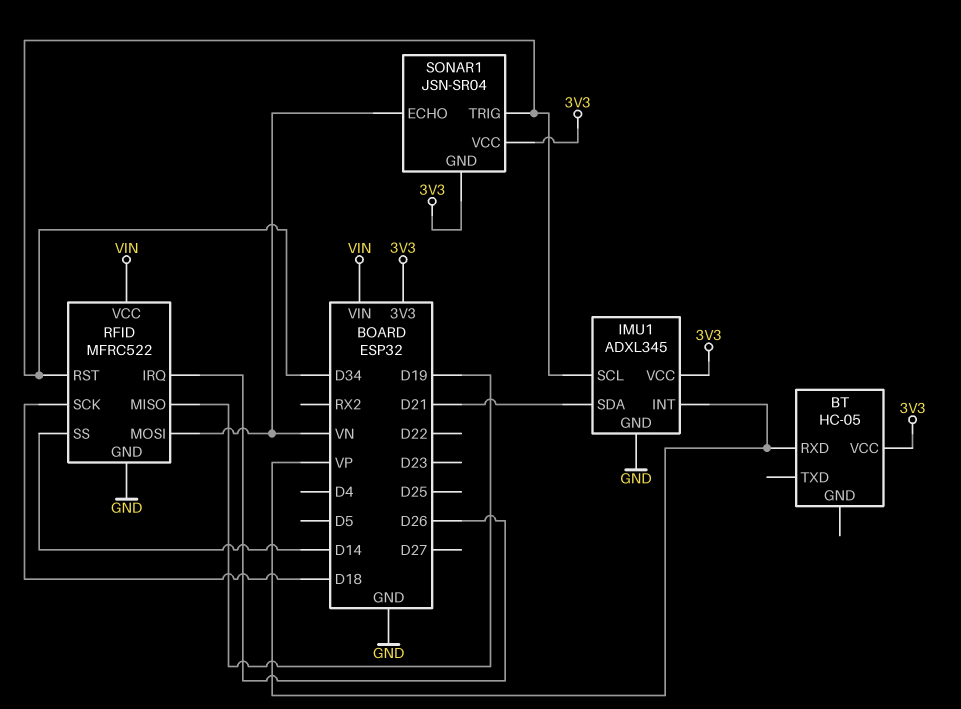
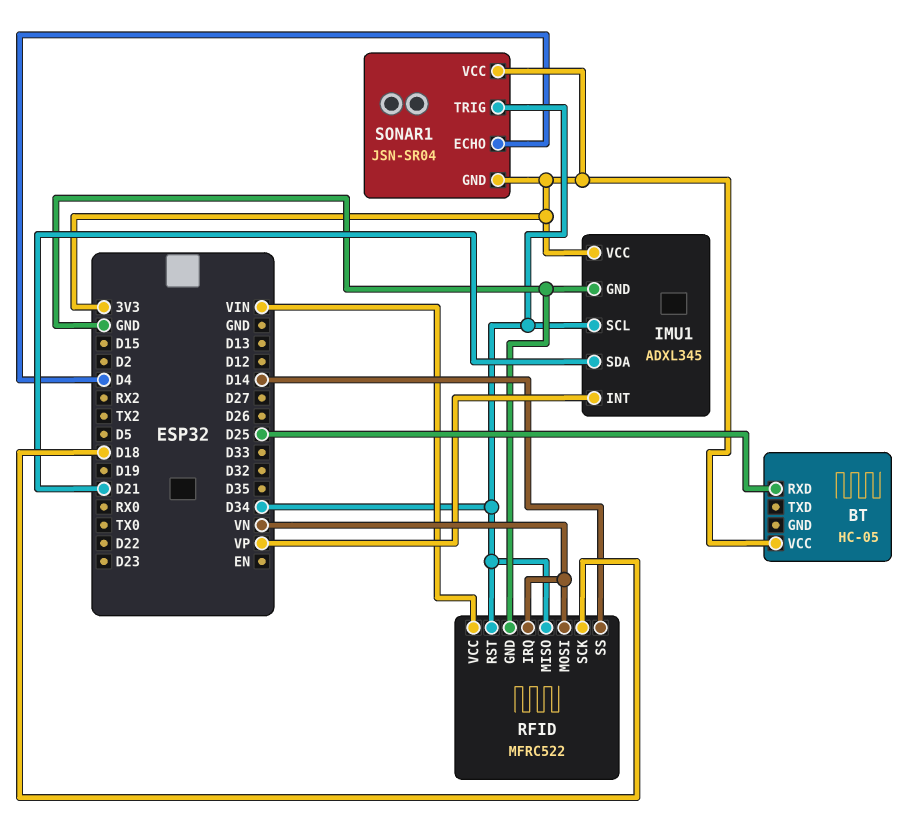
BT pin RXD: VP -> D25
RFID pin IRQ: D26 -> VN
RFID pin MISO: D19 -> D34
SONAR1 pin ECHO: VN -> D4

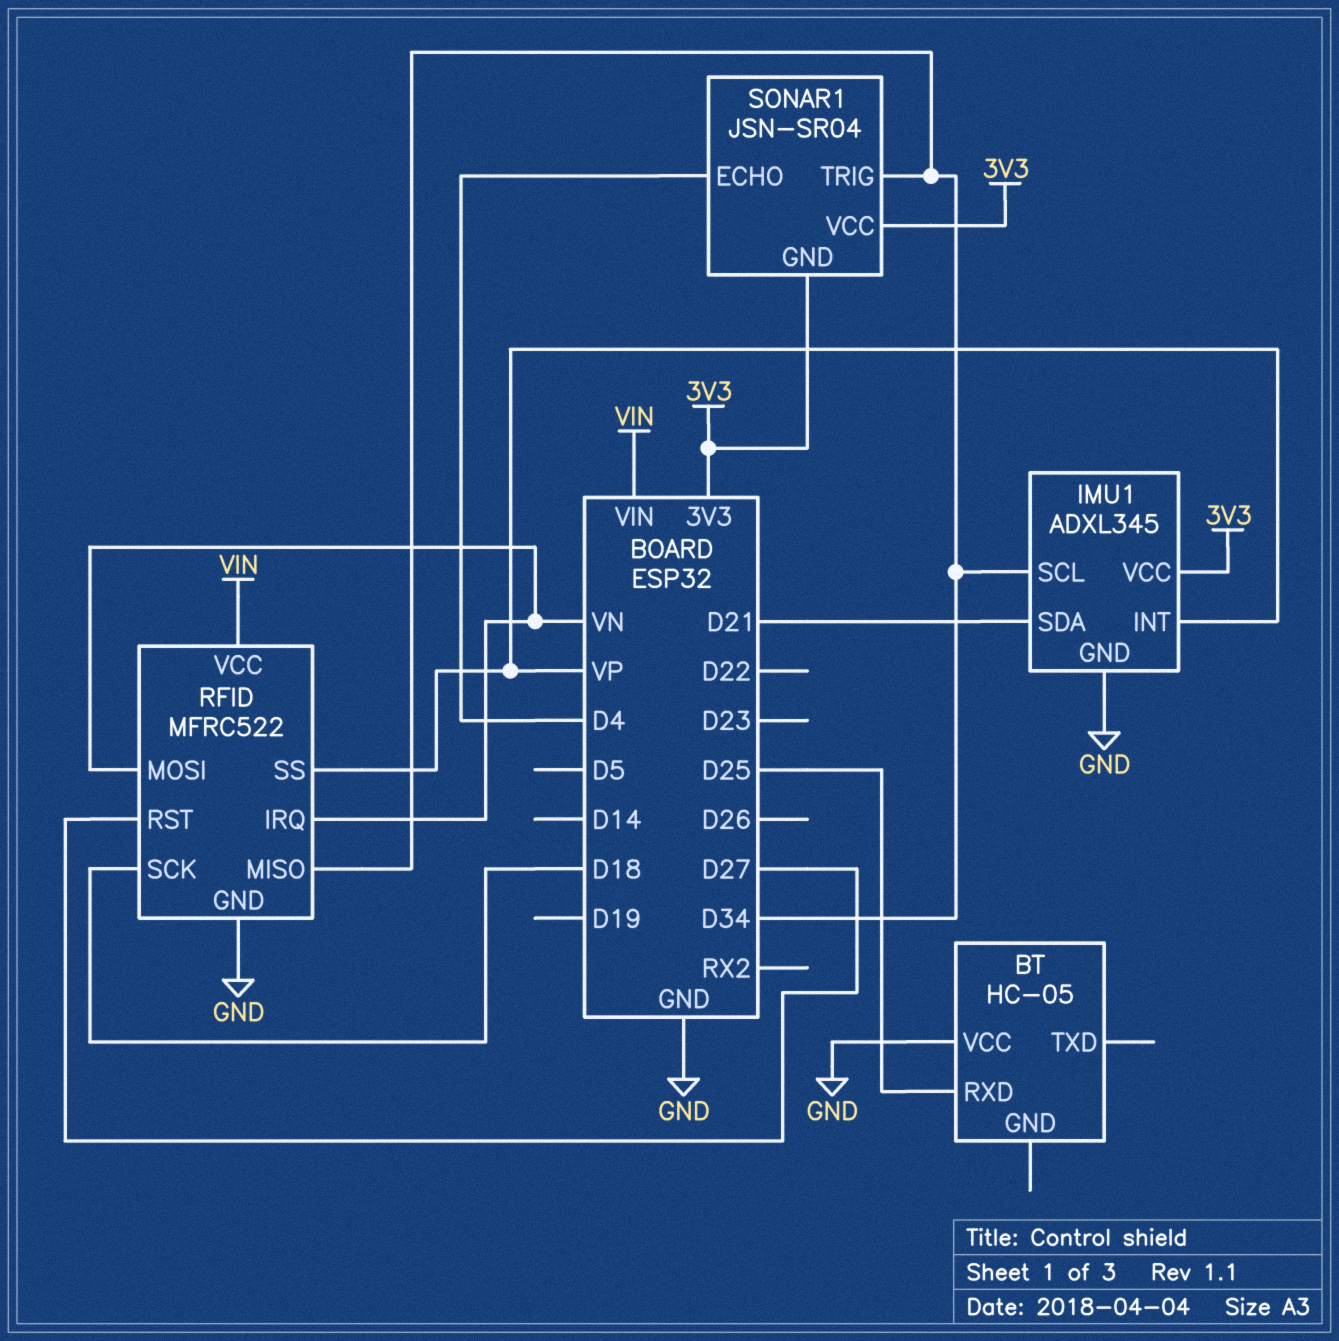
BT pin VCC: 3V3 -> GND
RFID pin RST: D34 -> D27
RFID pin SS: D14 -> VP

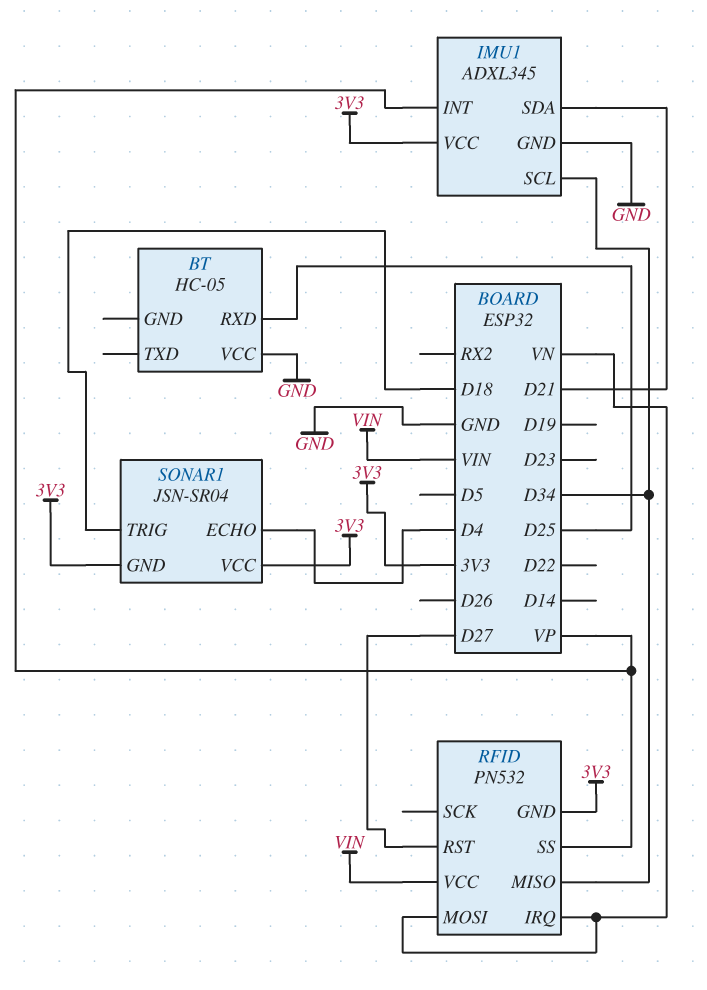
RFID: MFRC522 -> PN532
RFID pin GND: GND -> 3V3
RFID pin SCK: D18 -> none
SONAR1 pin TRIG: D34 -> D18

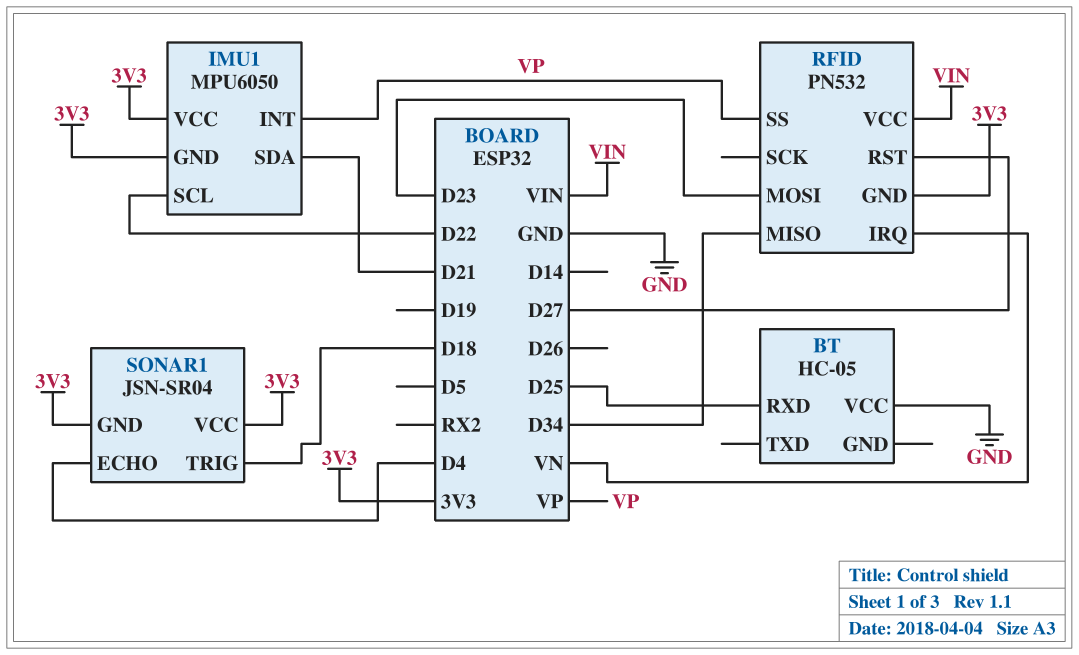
IMU1: ADXL345 -> MPU6050
IMU1 pin GND: GND -> 3V3
IMU1 pin SCL: D34 -> D22
RFID pin MOSI: VN -> D23

